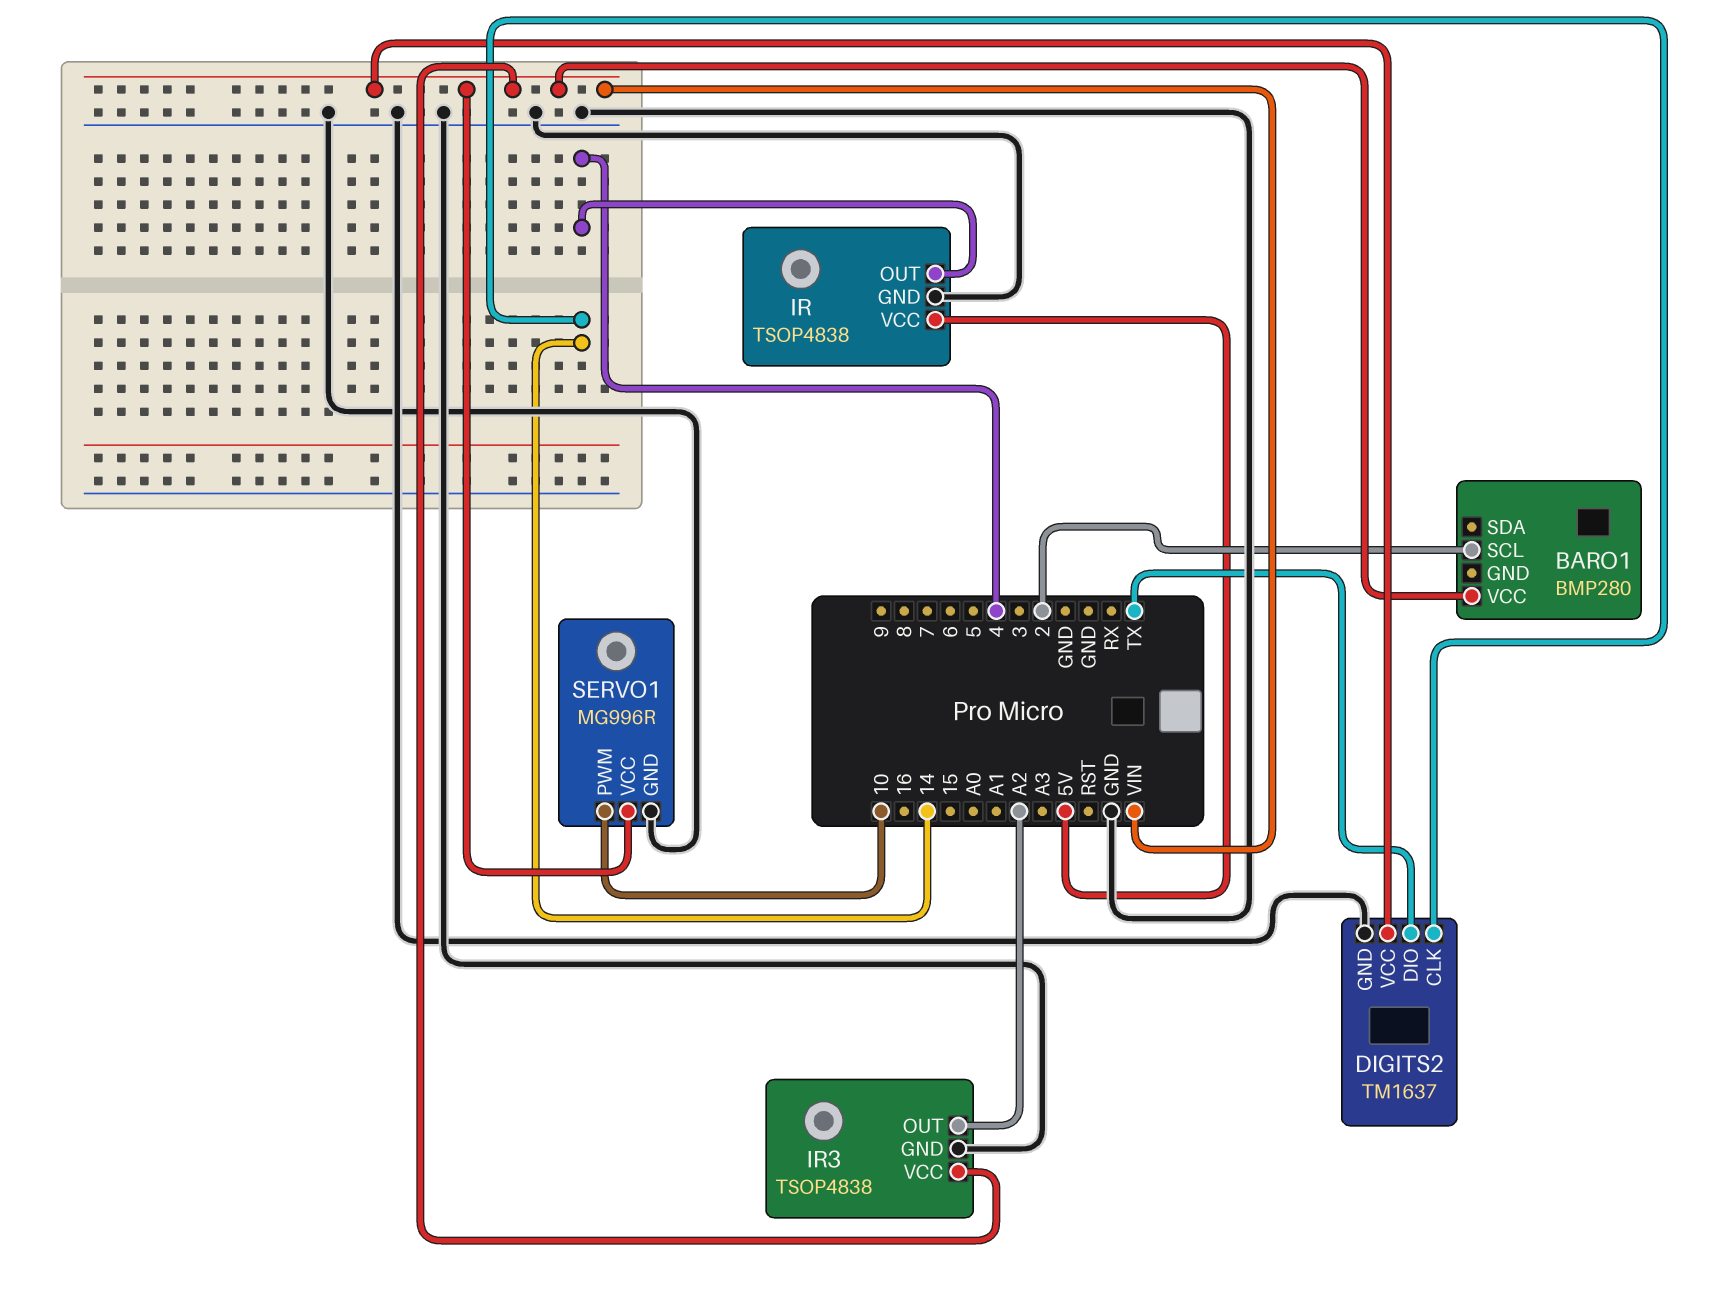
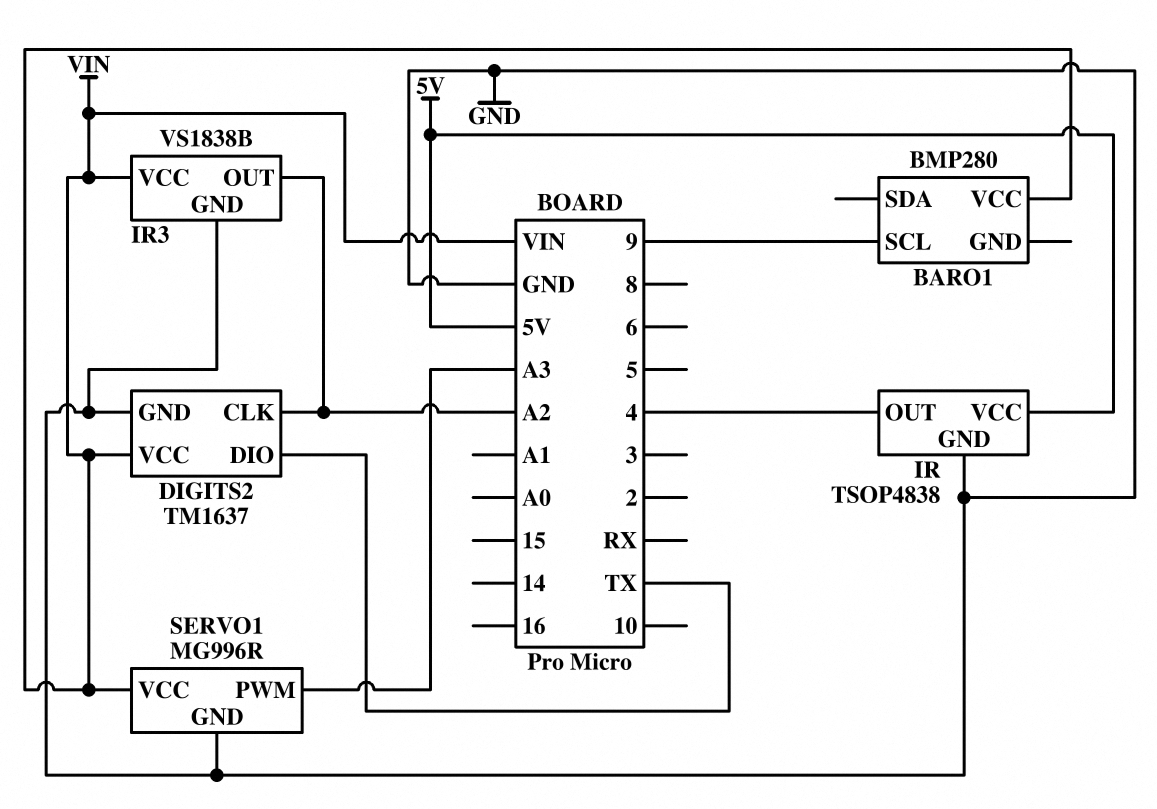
BARO1 pin SCL: 2 -> 9
DIGITS2 pin CLK: 14 -> A2
IR3: TSOP4838 -> VS1838B
SERVO1 pin PWM: 10 -> A3

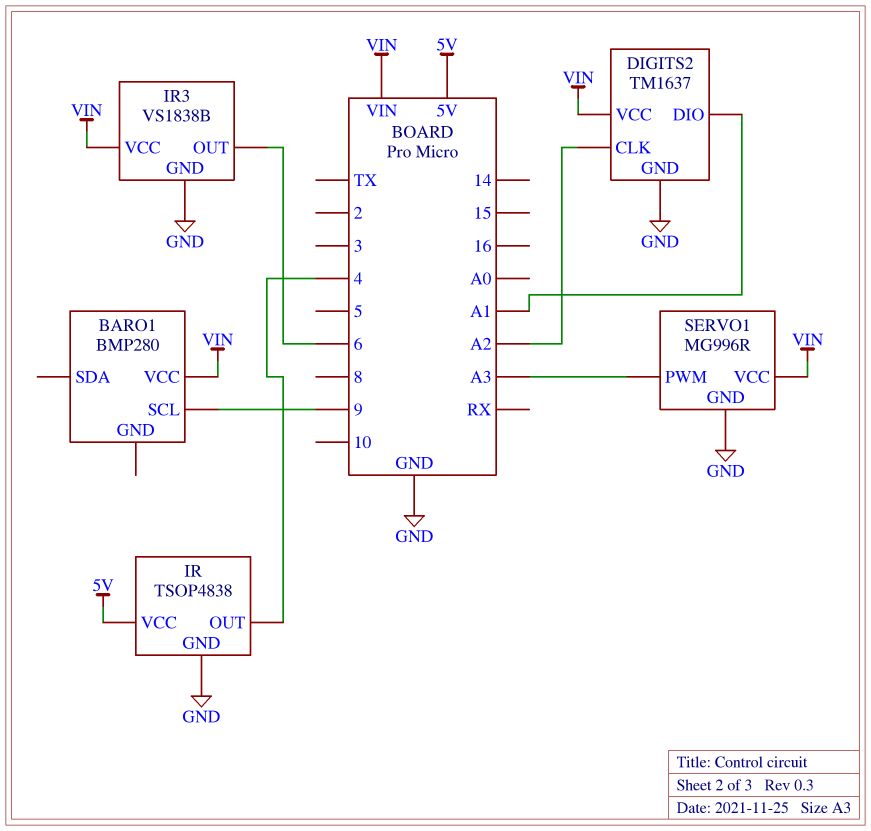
DIGITS2 pin DIO: TX -> A1
IR3 pin OUT: A2 -> 6

